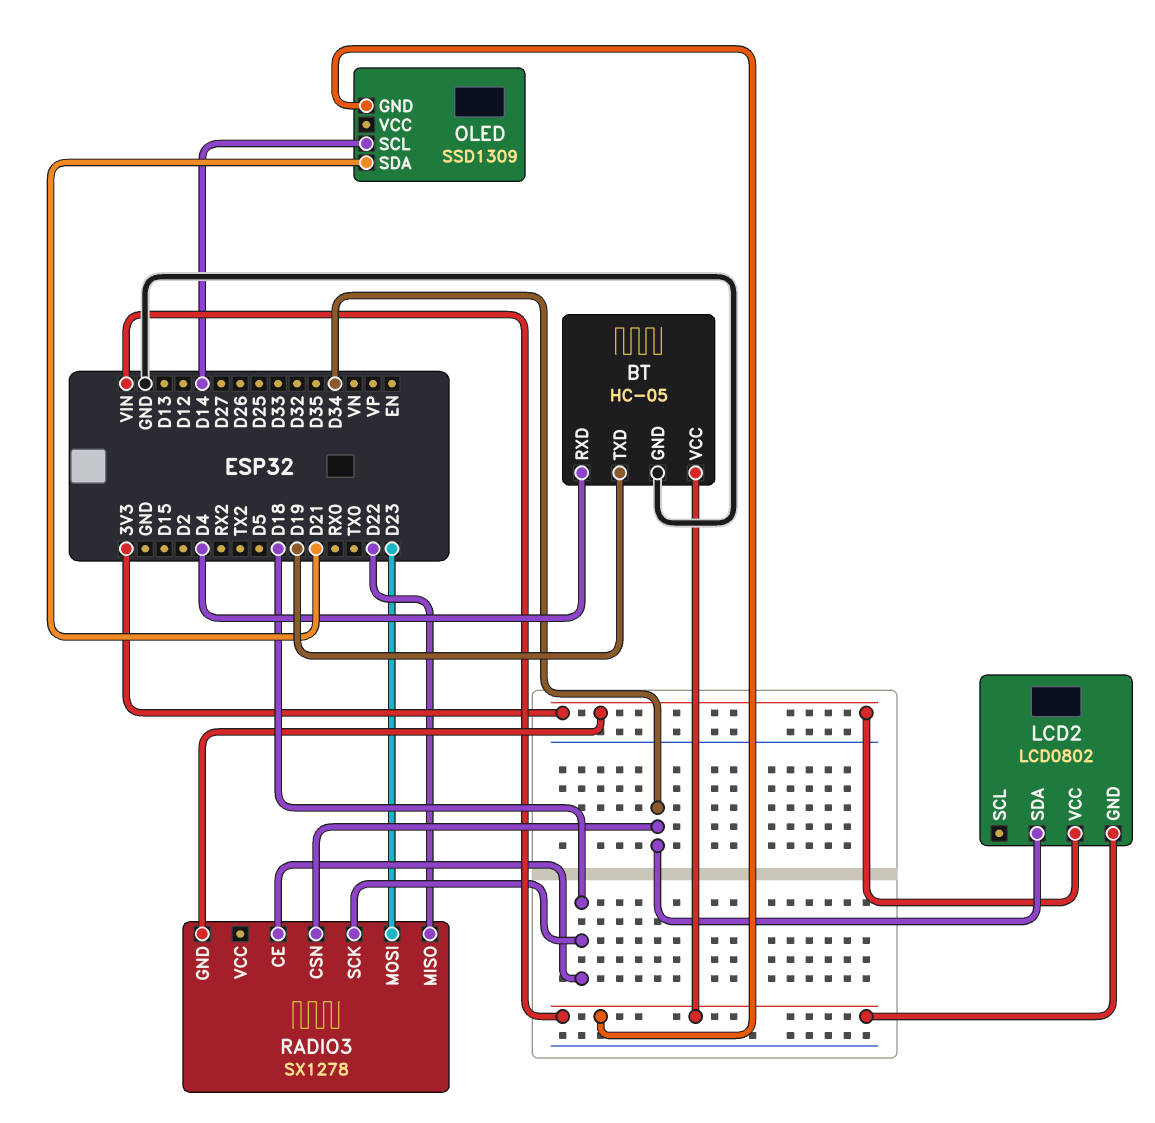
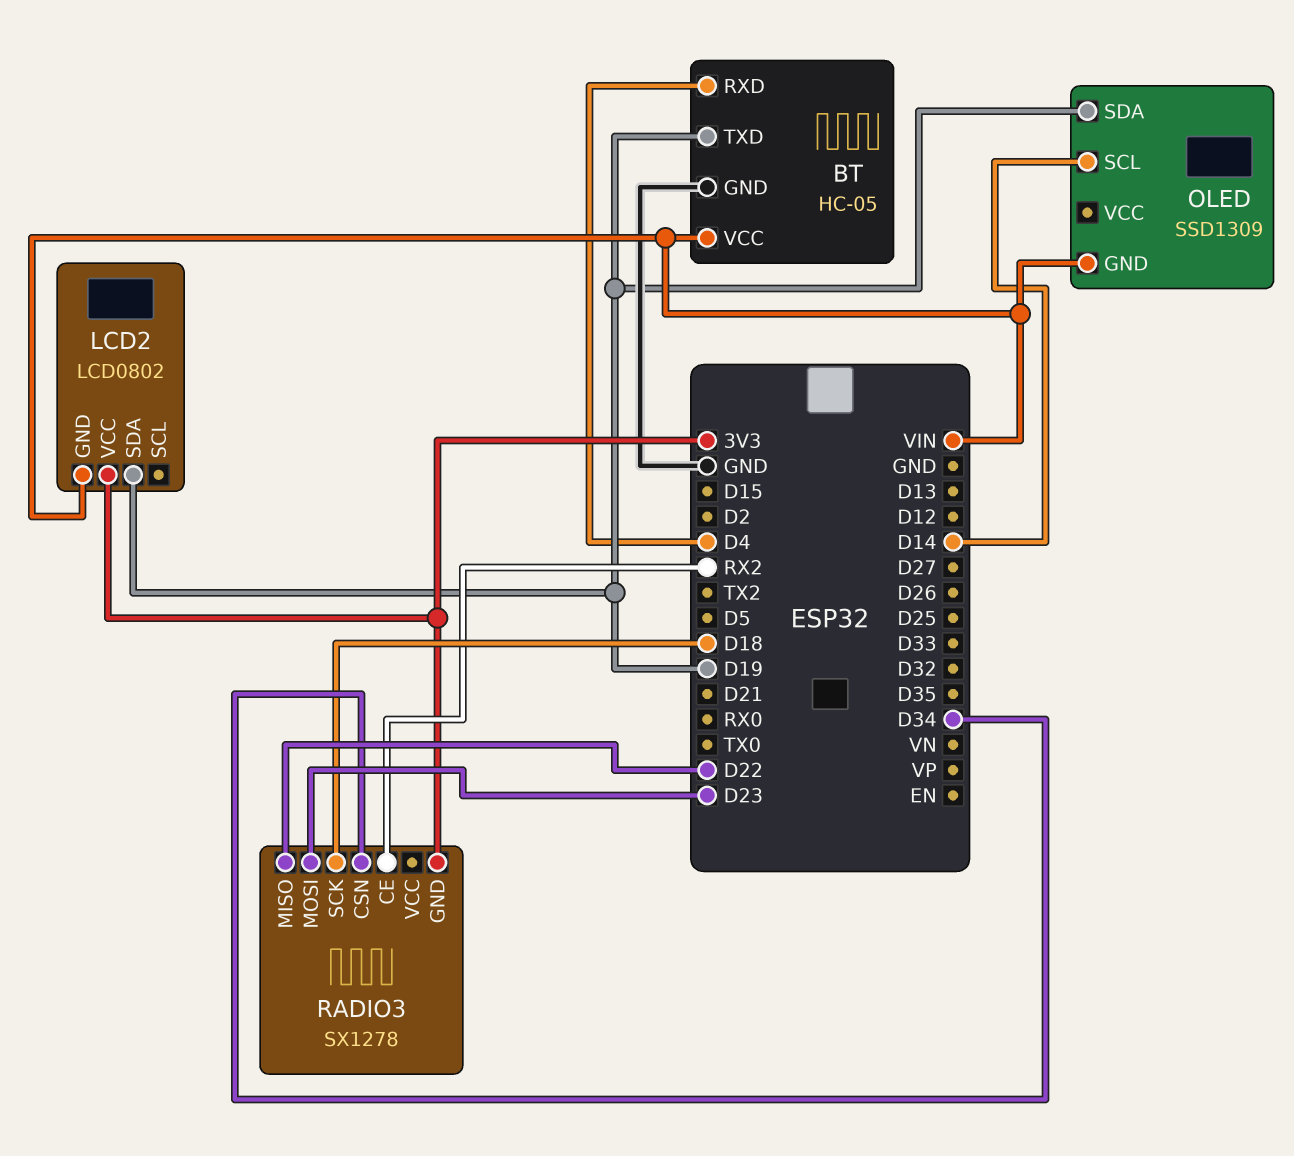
LCD2 pin SDA: D34 -> D19
OLED pin SDA: D21 -> D19
RADIO3 pin CE: D18 -> RX2

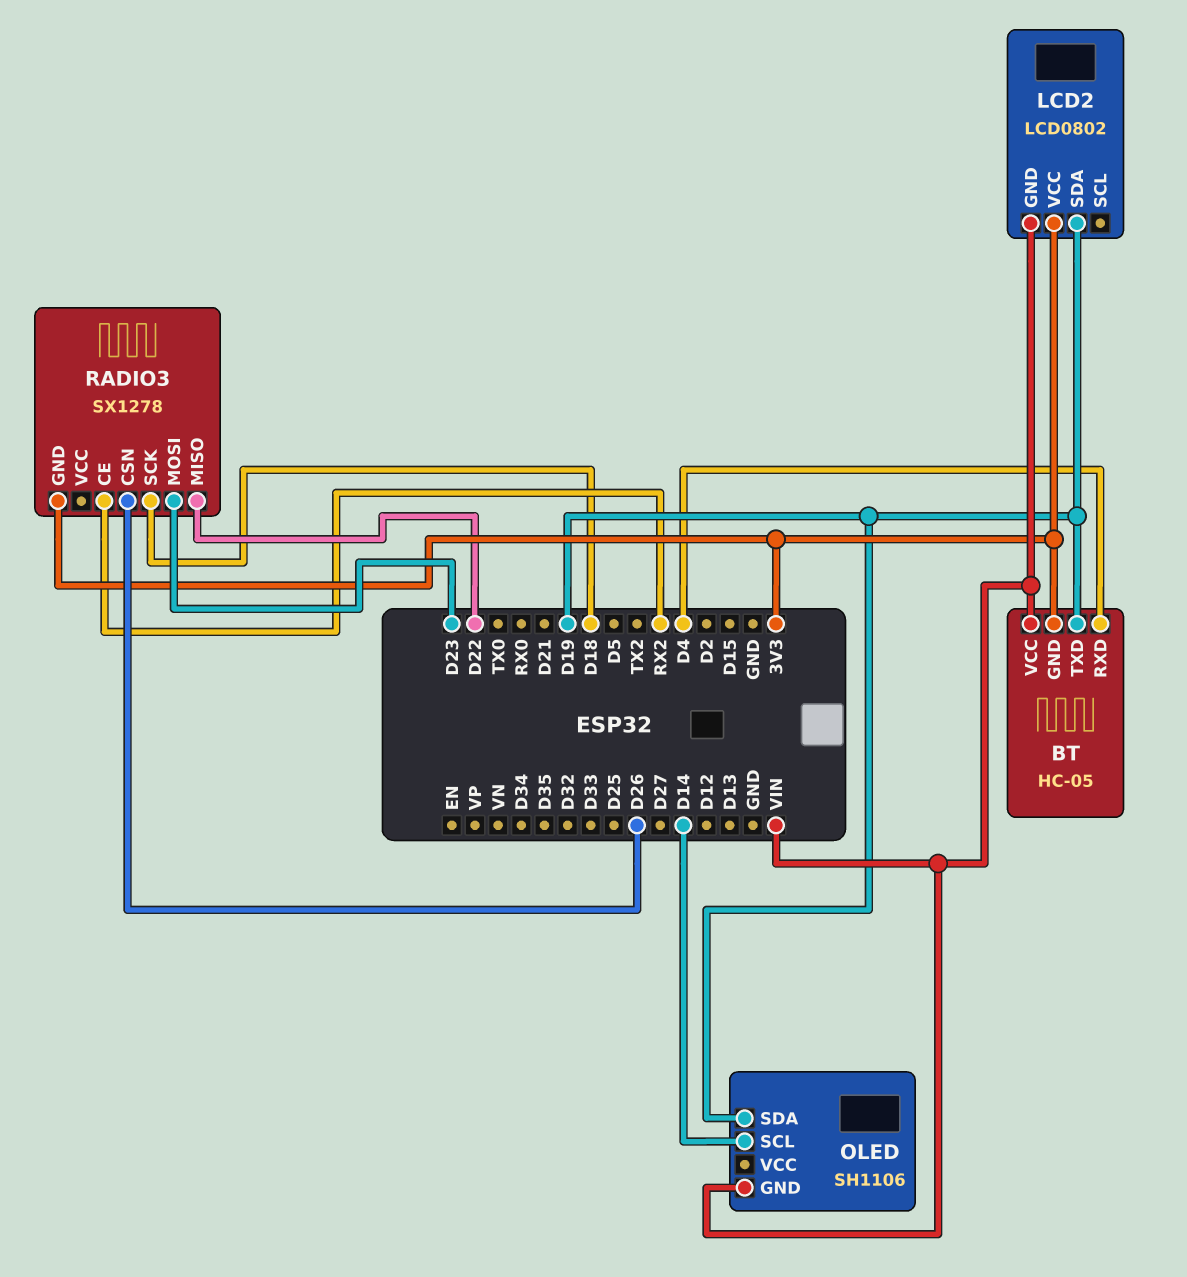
BT pin GND: GND -> 3V3
OLED: SSD1309 -> SH1106
RADIO3 pin CSN: D34 -> D26

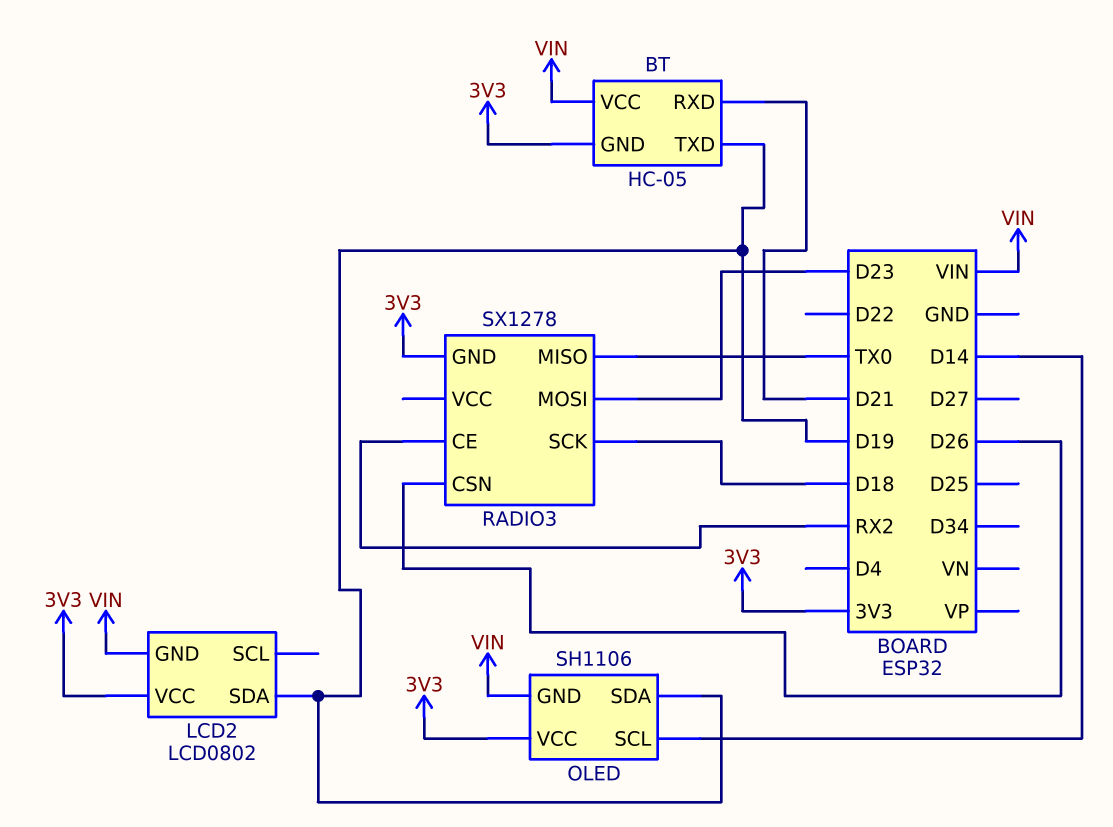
BT pin RXD: D4 -> D21
OLED pin VCC: none -> 3V3
RADIO3 pin MISO: D22 -> TX0

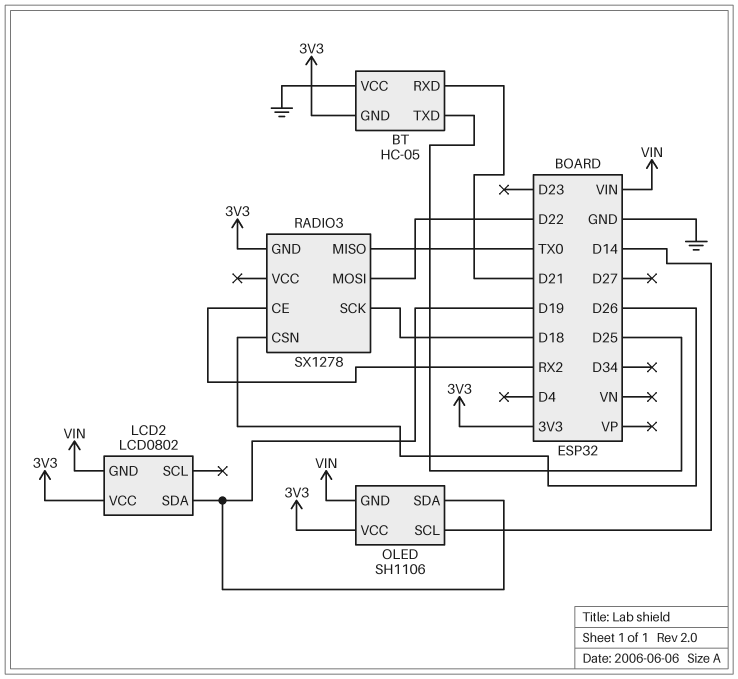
BT pin TXD: D19 -> D25
BT pin VCC: VIN -> GND
RADIO3 pin MOSI: D23 -> D22

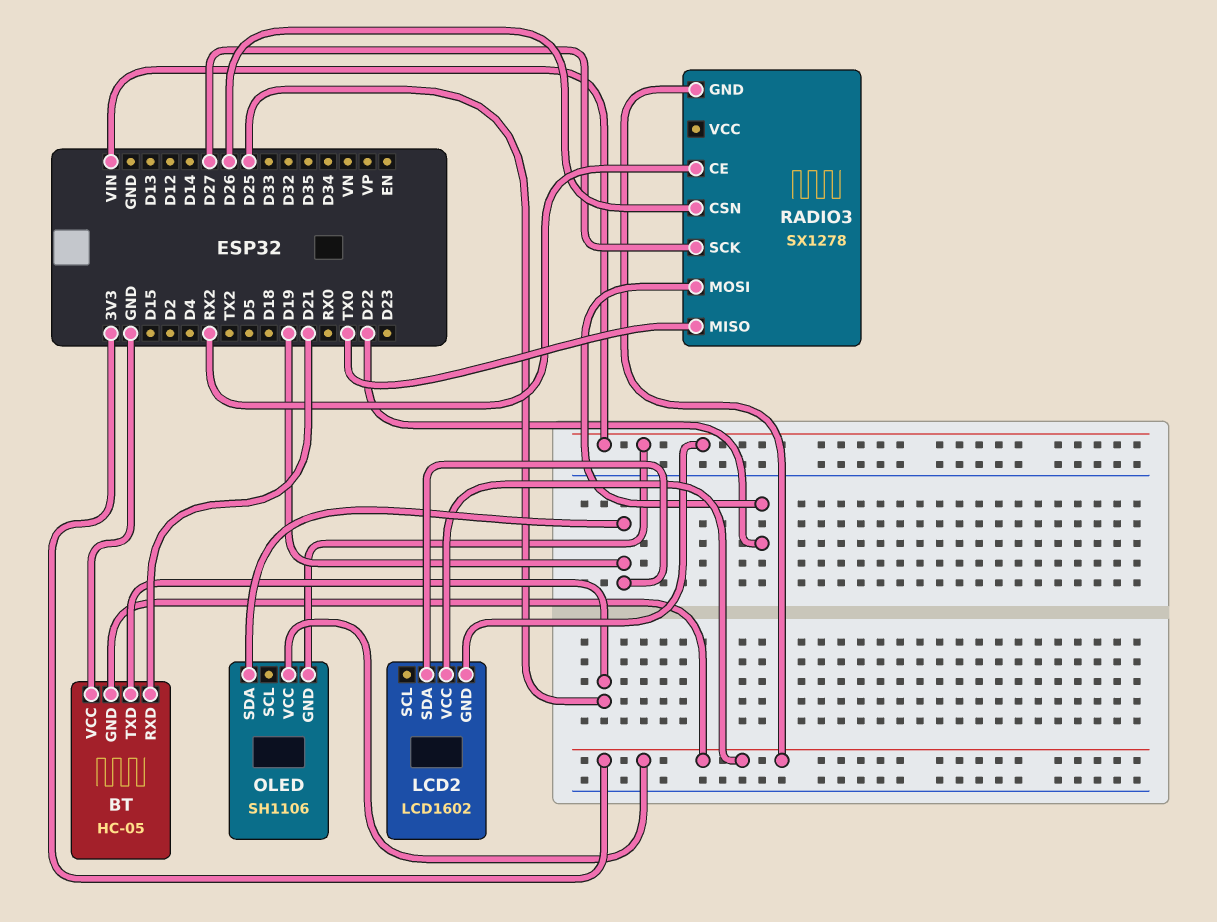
LCD2: LCD0802 -> LCD1602
OLED pin SCL: D14 -> none
RADIO3 pin SCK: D18 -> D27

